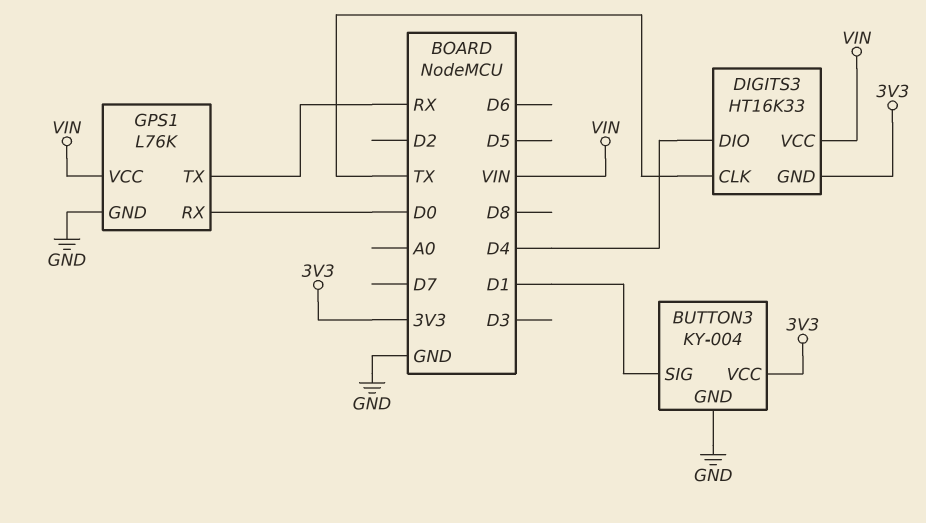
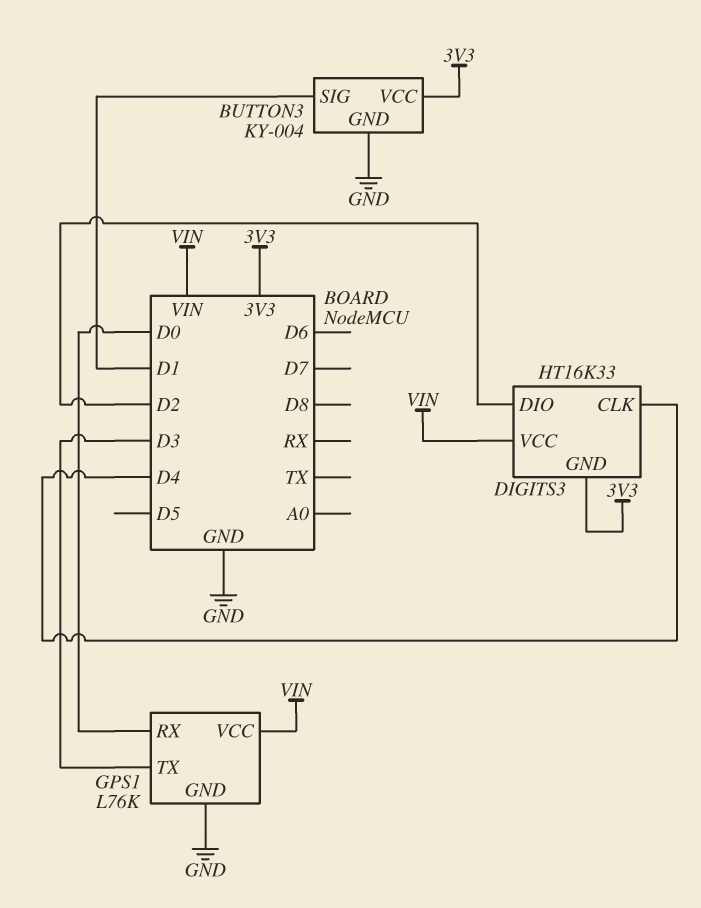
DIGITS3 pin CLK: TX -> D4
DIGITS3 pin DIO: D4 -> D2
GPS1 pin TX: RX -> D3

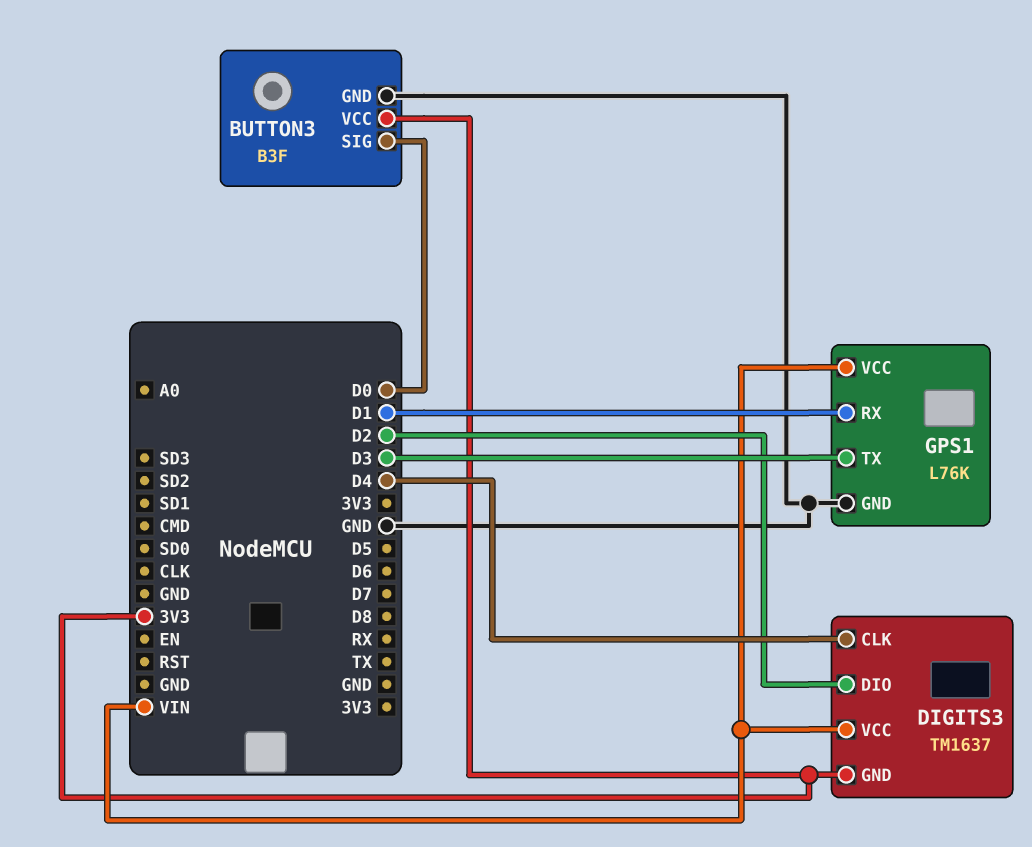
BUTTON3: KY-004 -> B3F
BUTTON3 pin SIG: D1 -> D0
DIGITS3: HT16K33 -> TM1637
GPS1 pin RX: D0 -> D1

